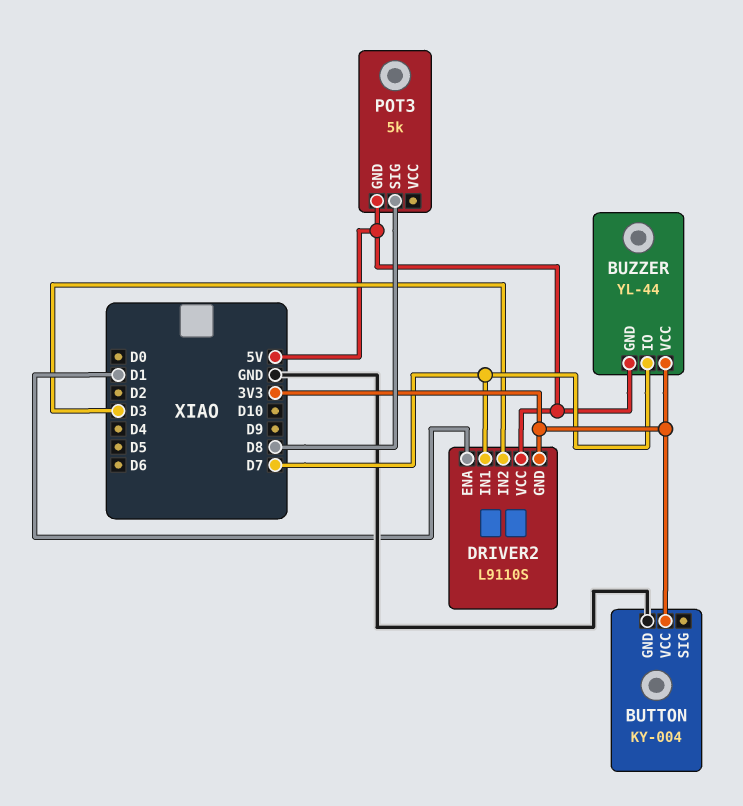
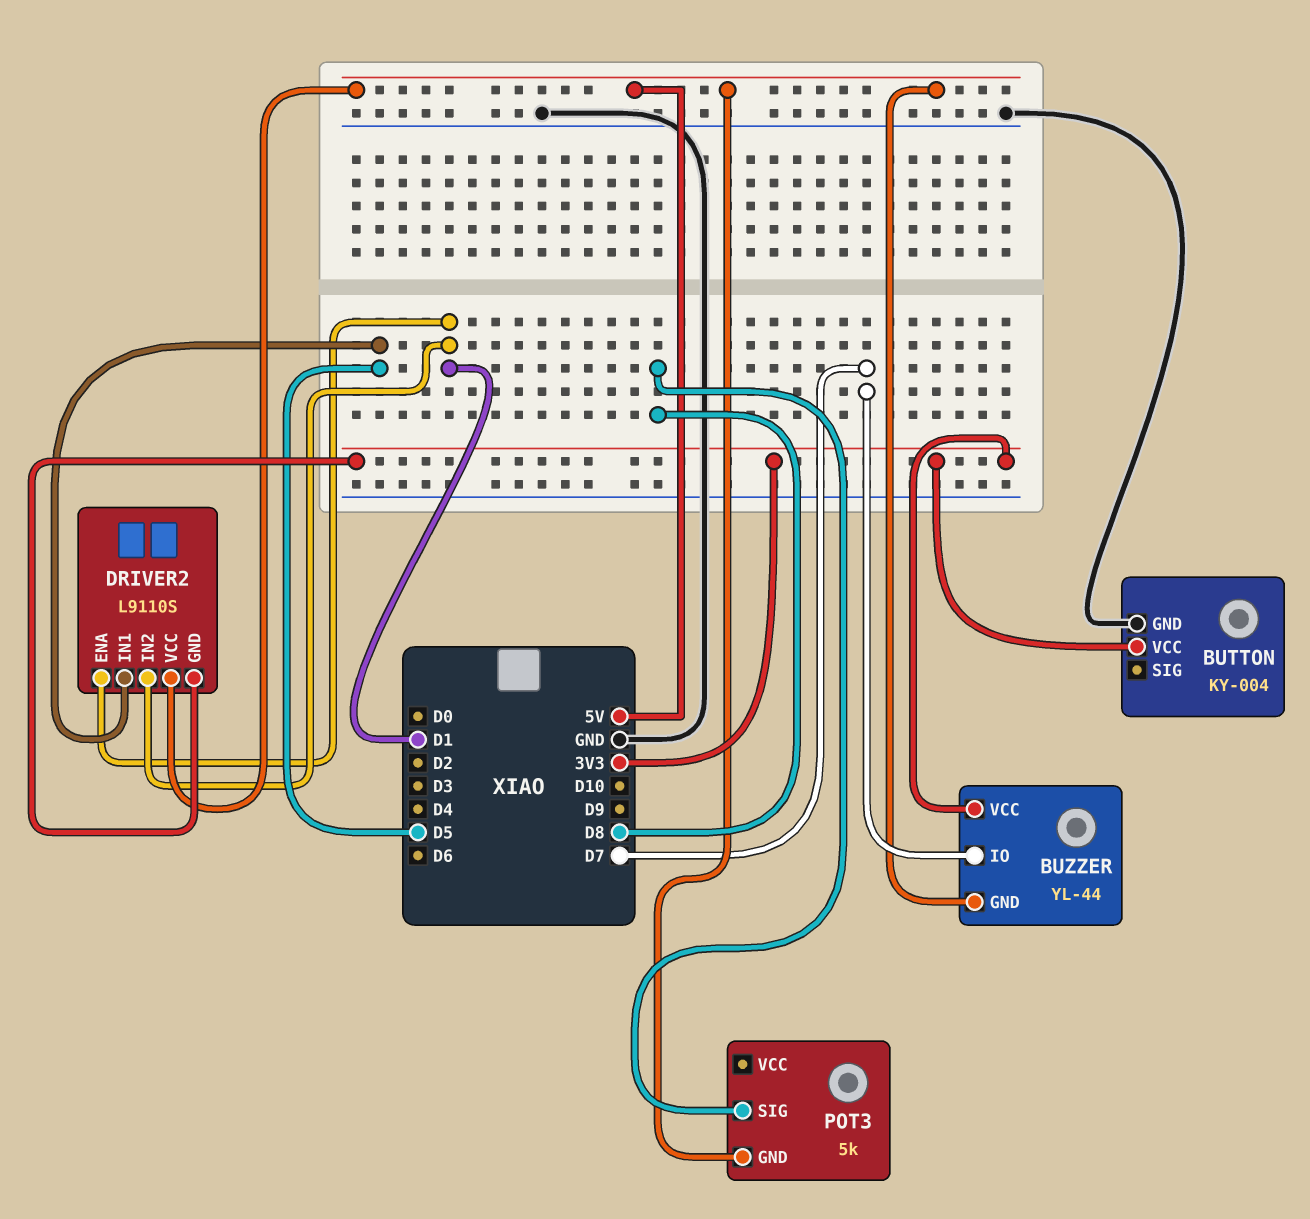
DRIVER2 pin IN1: D7 -> D5
DRIVER2 pin IN2: D3 -> D1

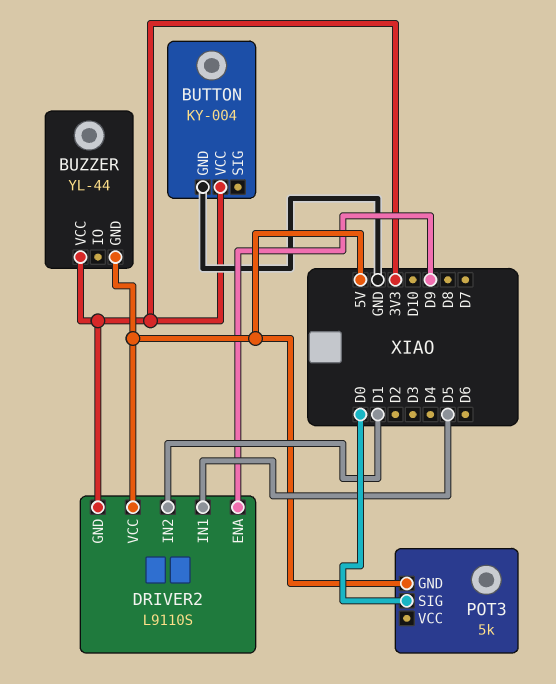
BUZZER pin IO: D7 -> none
DRIVER2 pin ENA: D1 -> D9
POT3 pin SIG: D8 -> D0

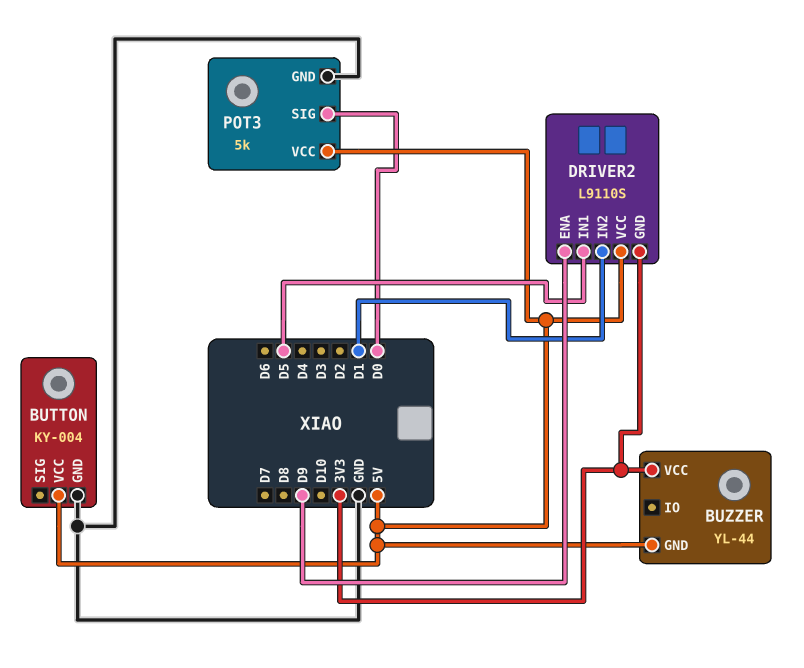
BUTTON pin VCC: 3V3 -> 5V
POT3 pin GND: 5V -> GND
POT3 pin VCC: none -> 5V

